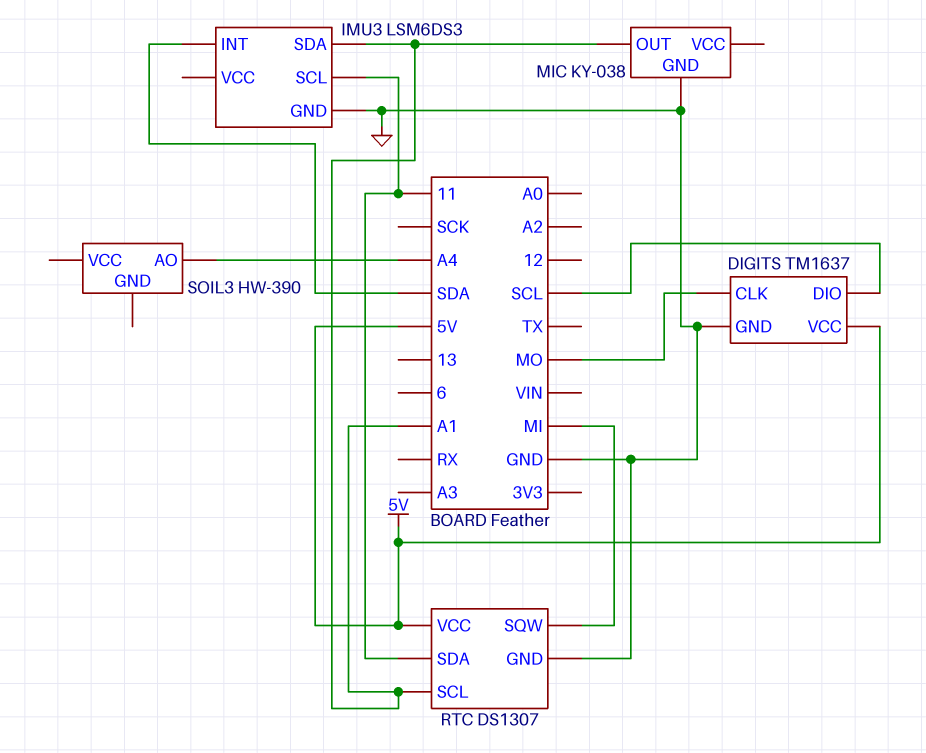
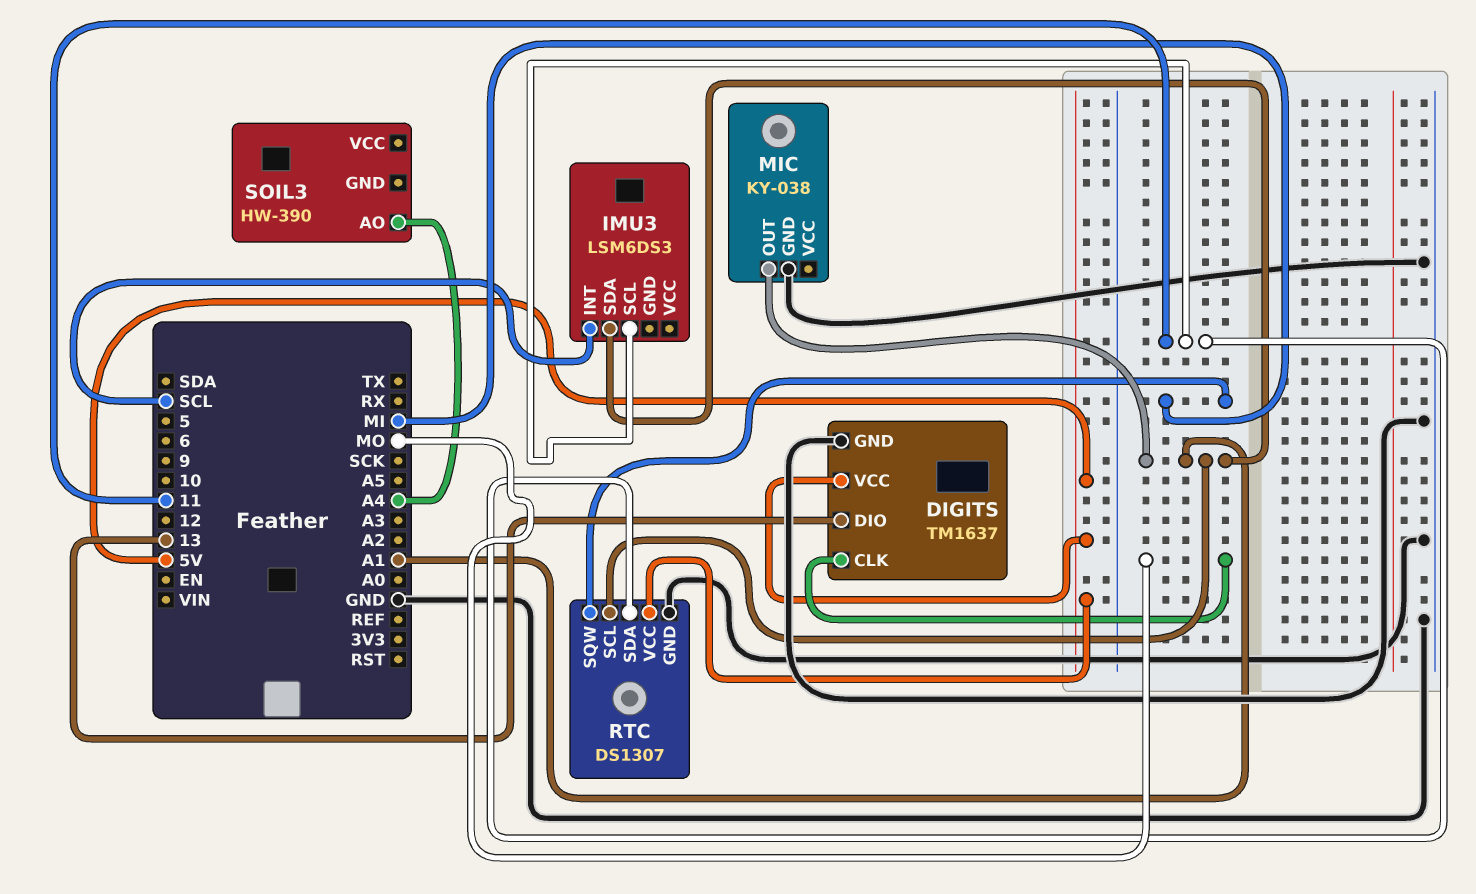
DIGITS pin DIO: SCL -> 13
IMU3 pin GND: GND -> none
IMU3 pin INT: SDA -> SCL

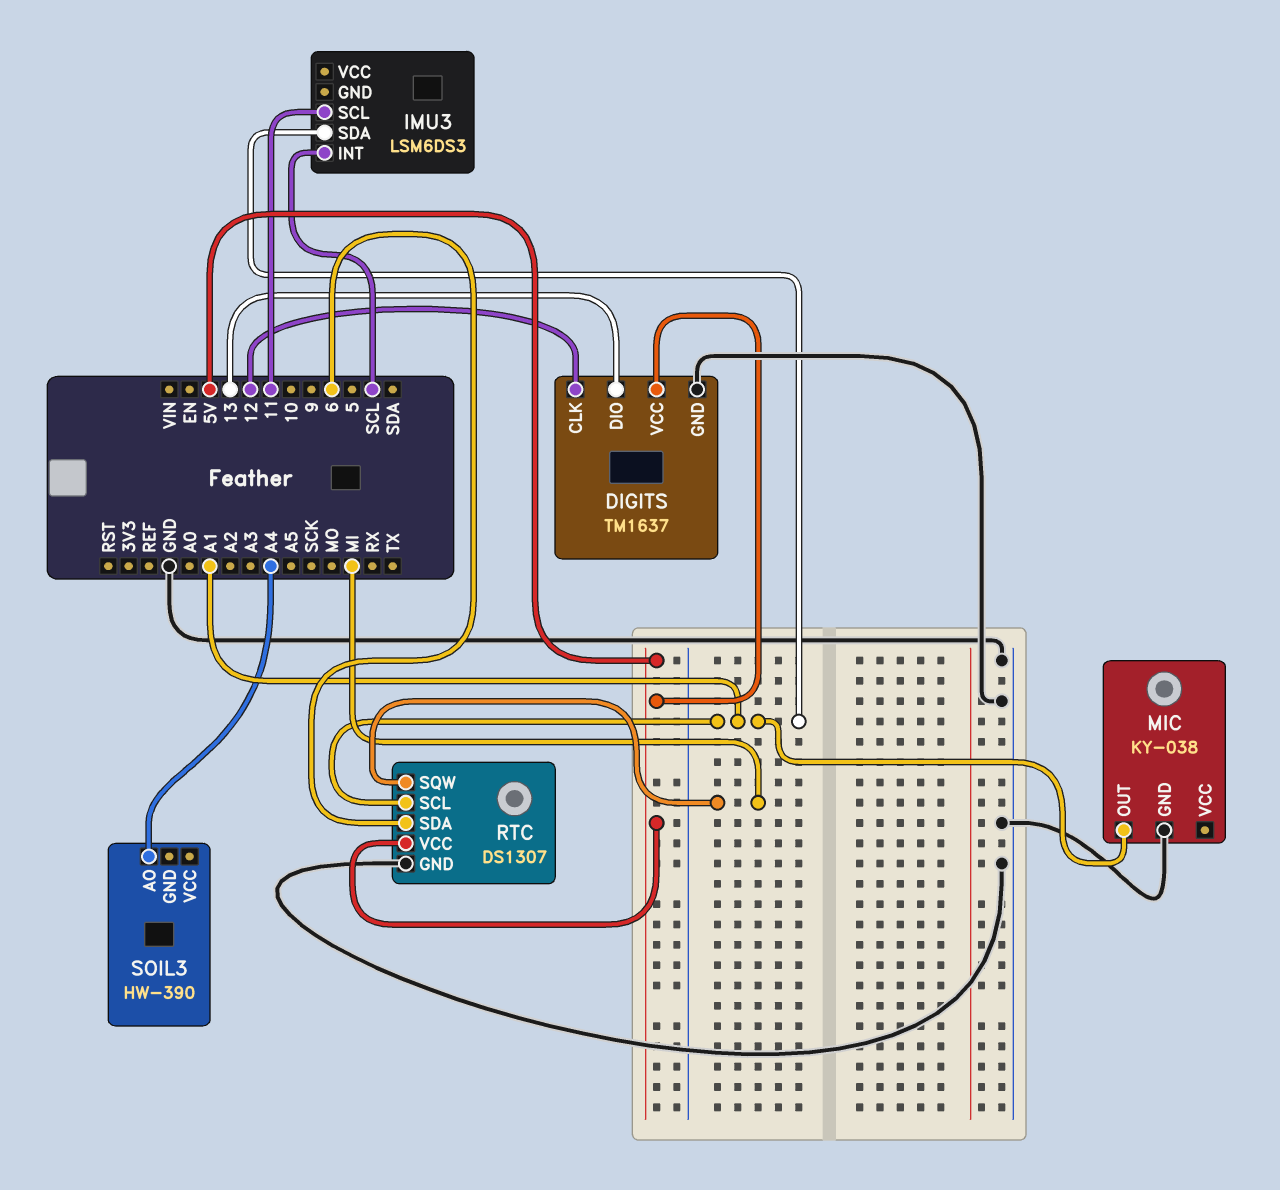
DIGITS pin CLK: MO -> 12
RTC pin SDA: 11 -> 6

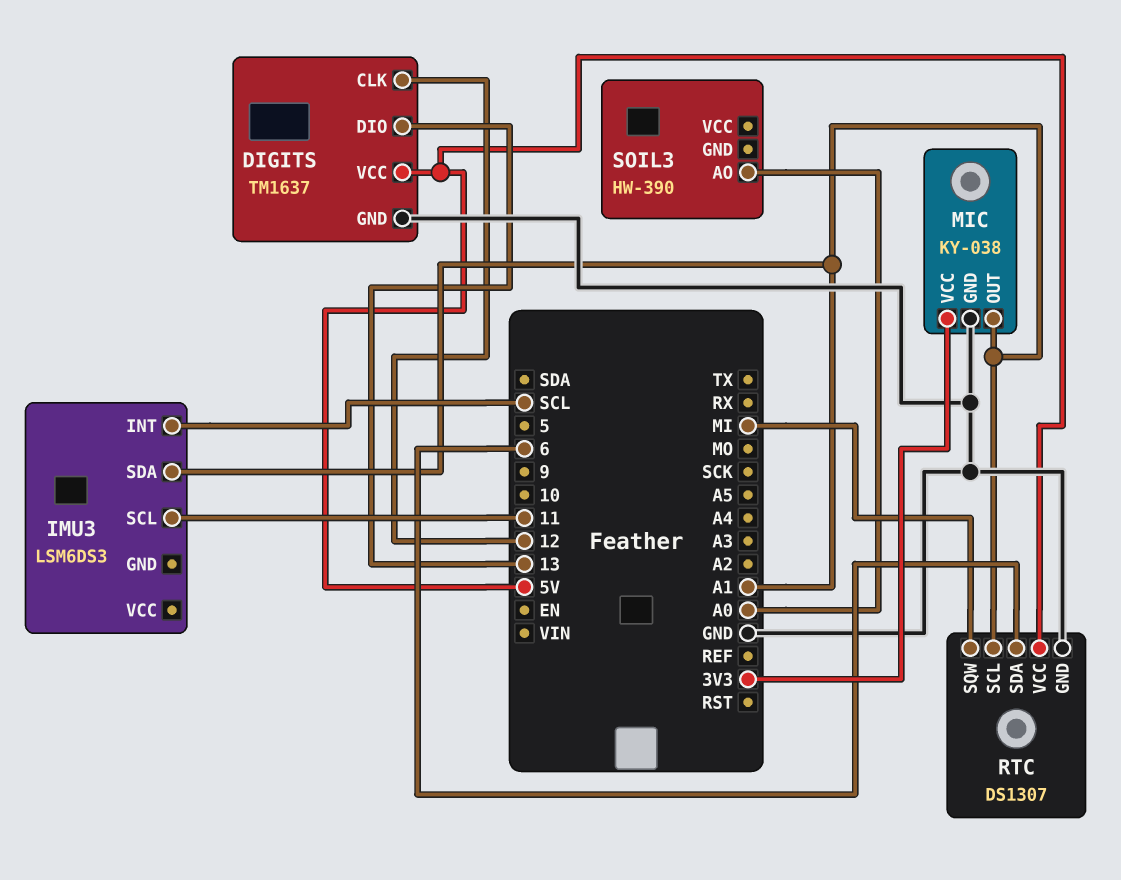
MIC pin VCC: none -> 3V3
SOIL3 pin AO: A4 -> A0

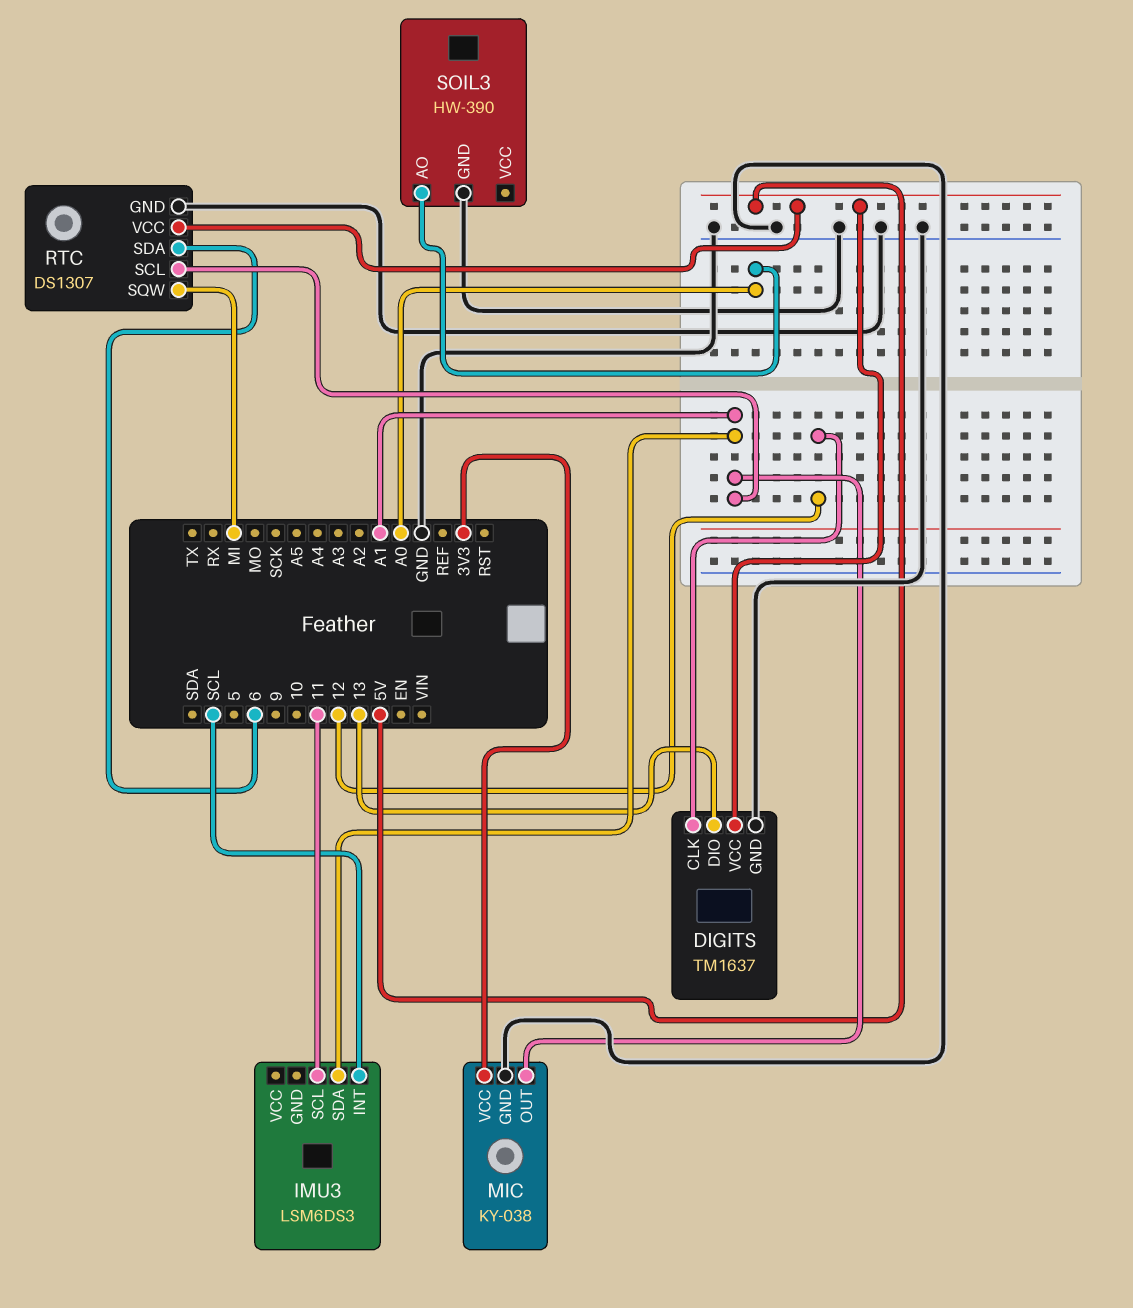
SOIL3 pin GND: none -> GND

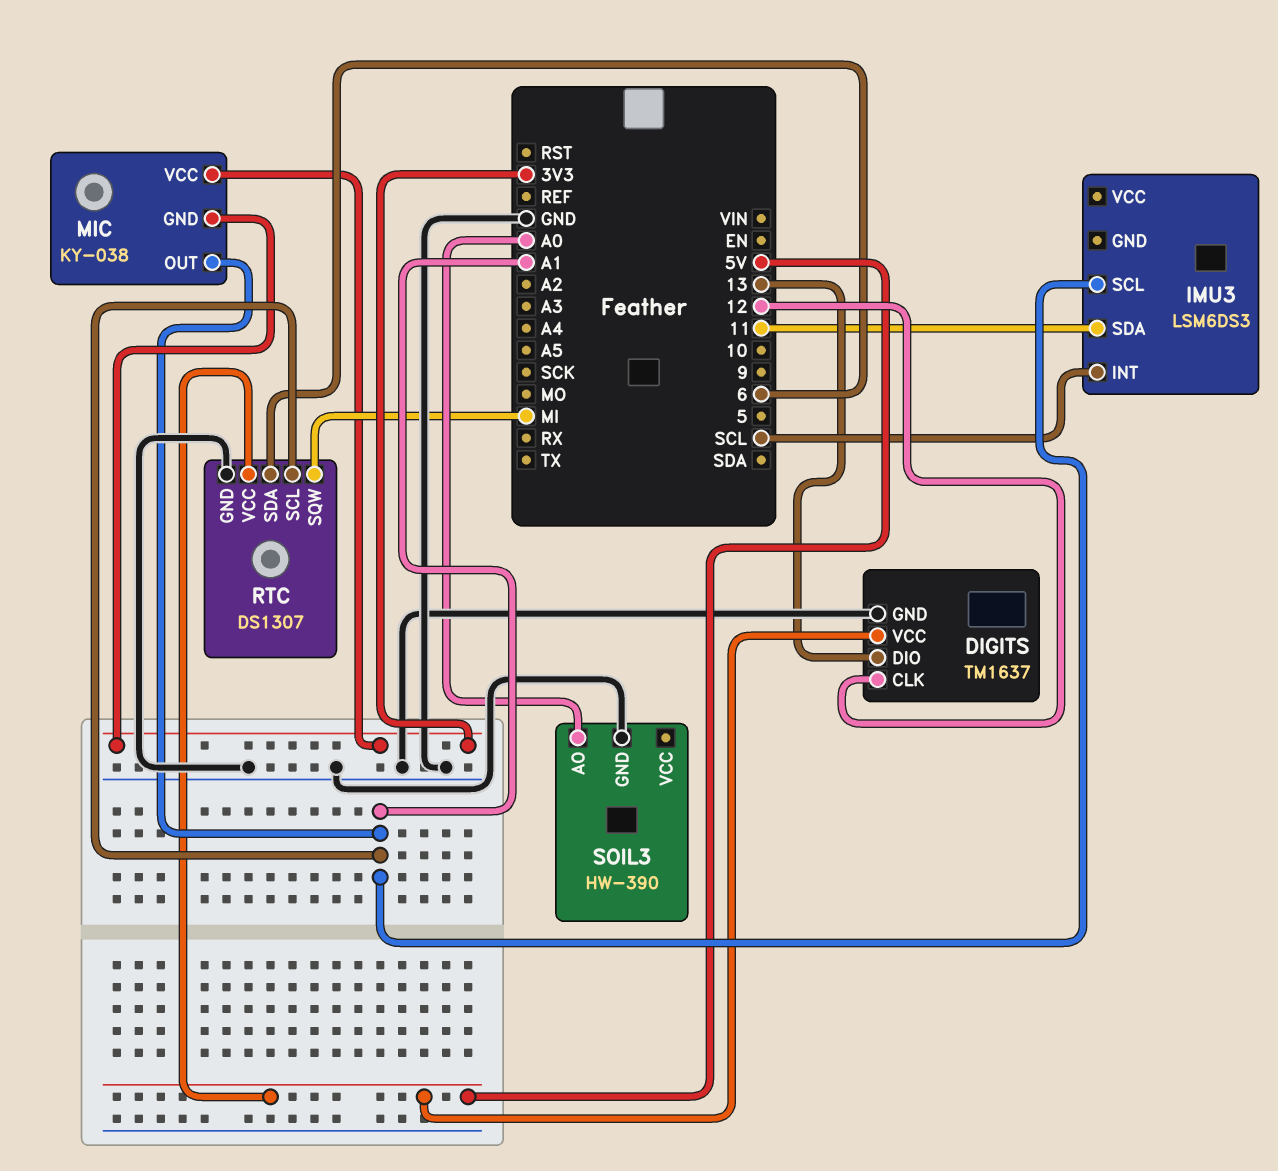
IMU3 pin SCL: 11 -> A1
IMU3 pin SDA: A1 -> 11
MIC pin GND: GND -> 3V3

